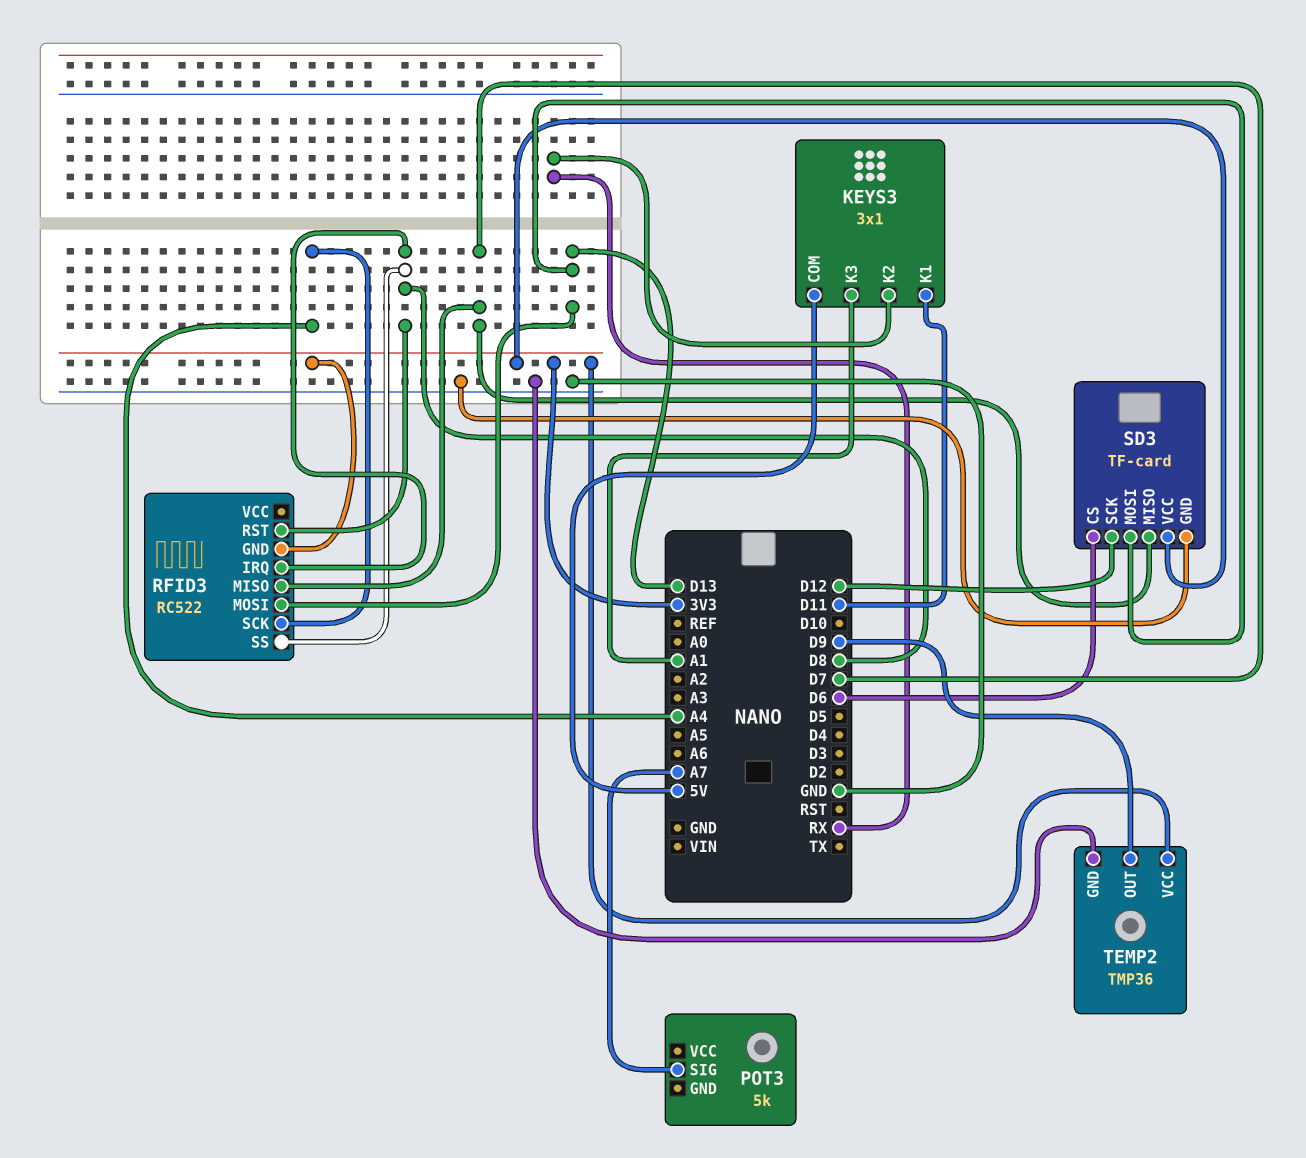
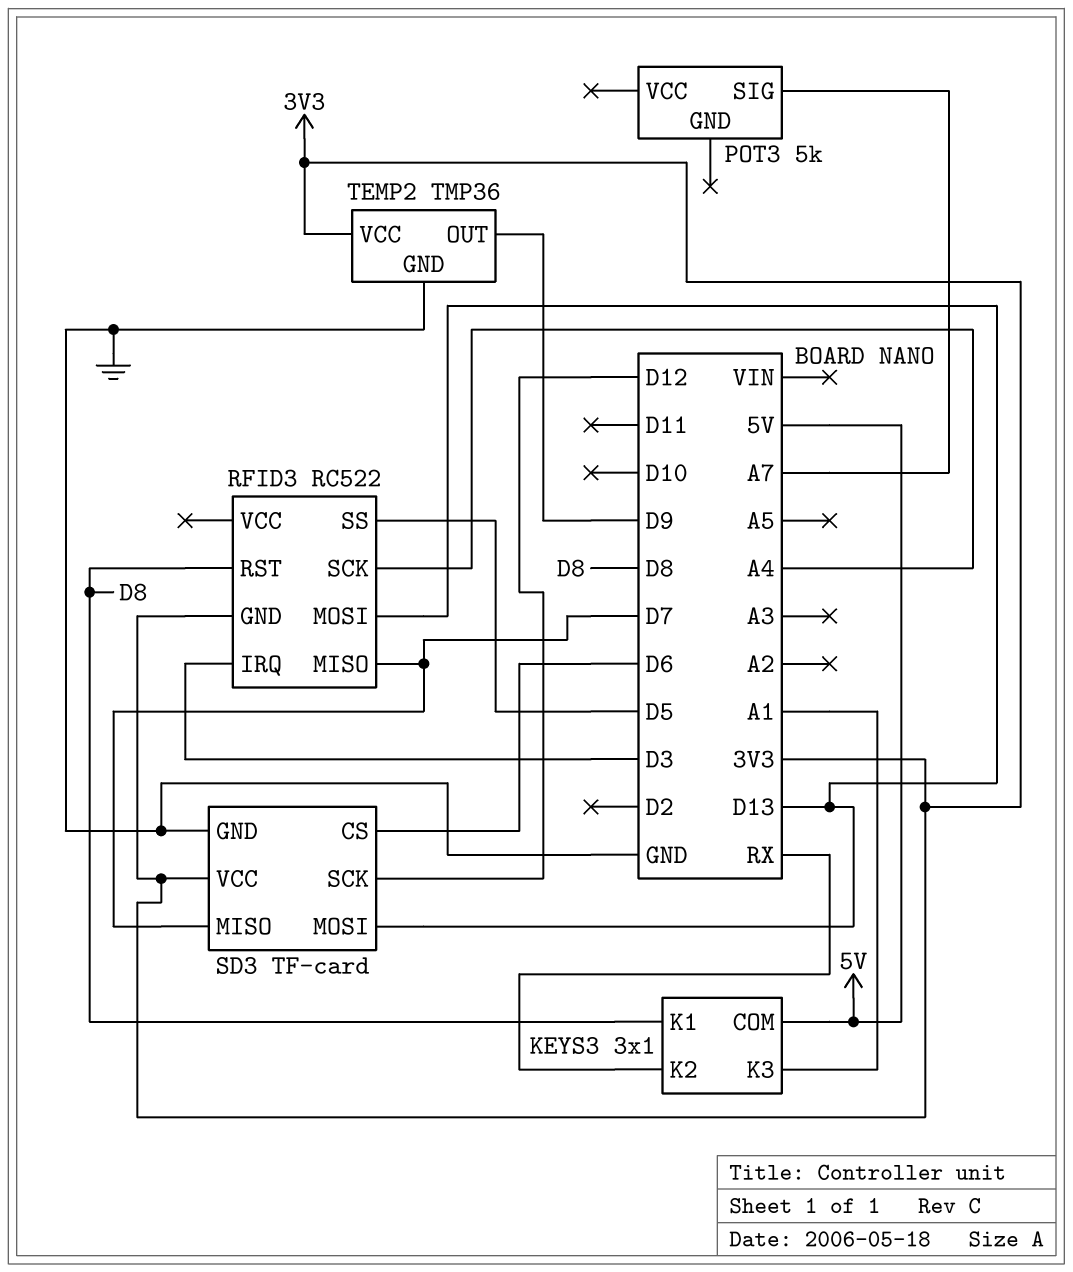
KEYS3 pin K1: D11 -> D8
RFID3 pin IRQ: D8 -> D3
RFID3 pin SS: D8 -> D5

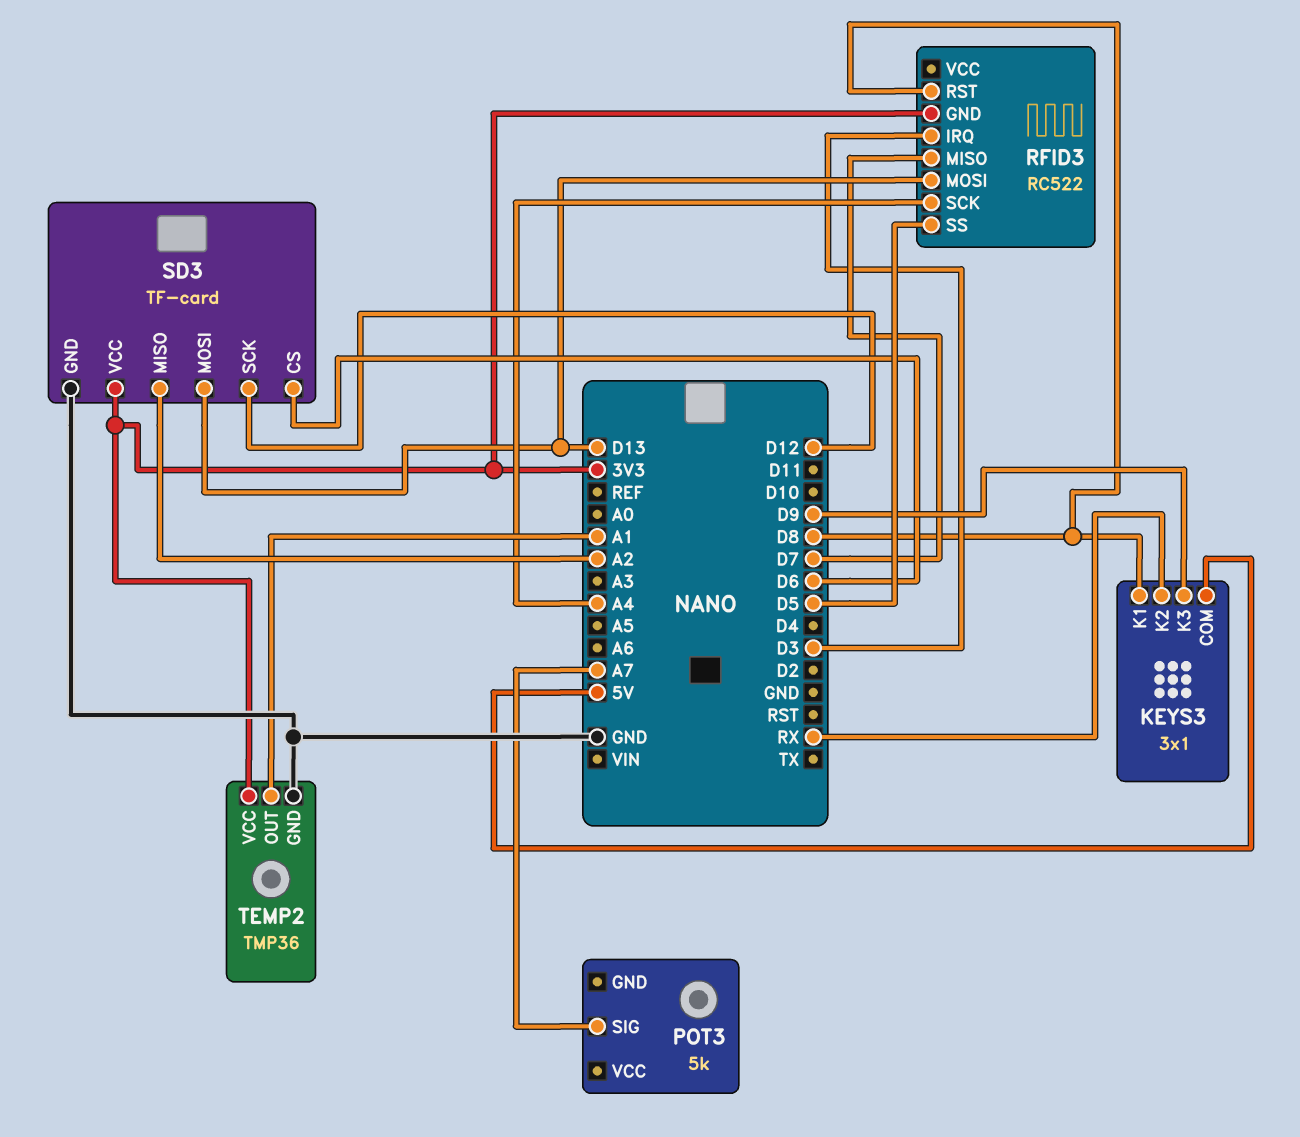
KEYS3 pin K3: A1 -> D9
SD3 pin MISO: D7 -> A2
TEMP2 pin OUT: D9 -> A1

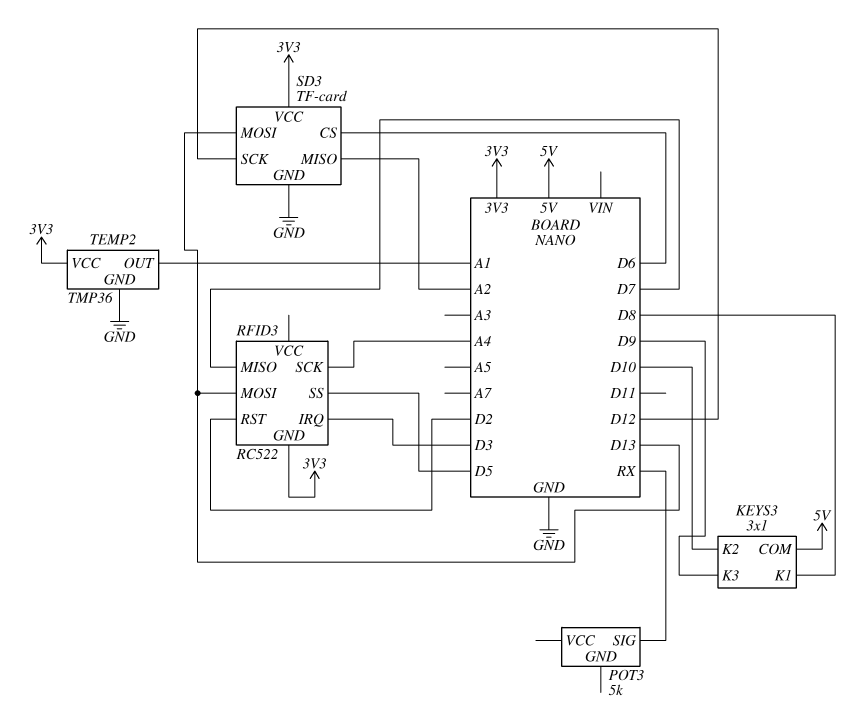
KEYS3 pin K2: RX -> D10
POT3 pin SIG: A7 -> RX
RFID3 pin RST: D8 -> D2

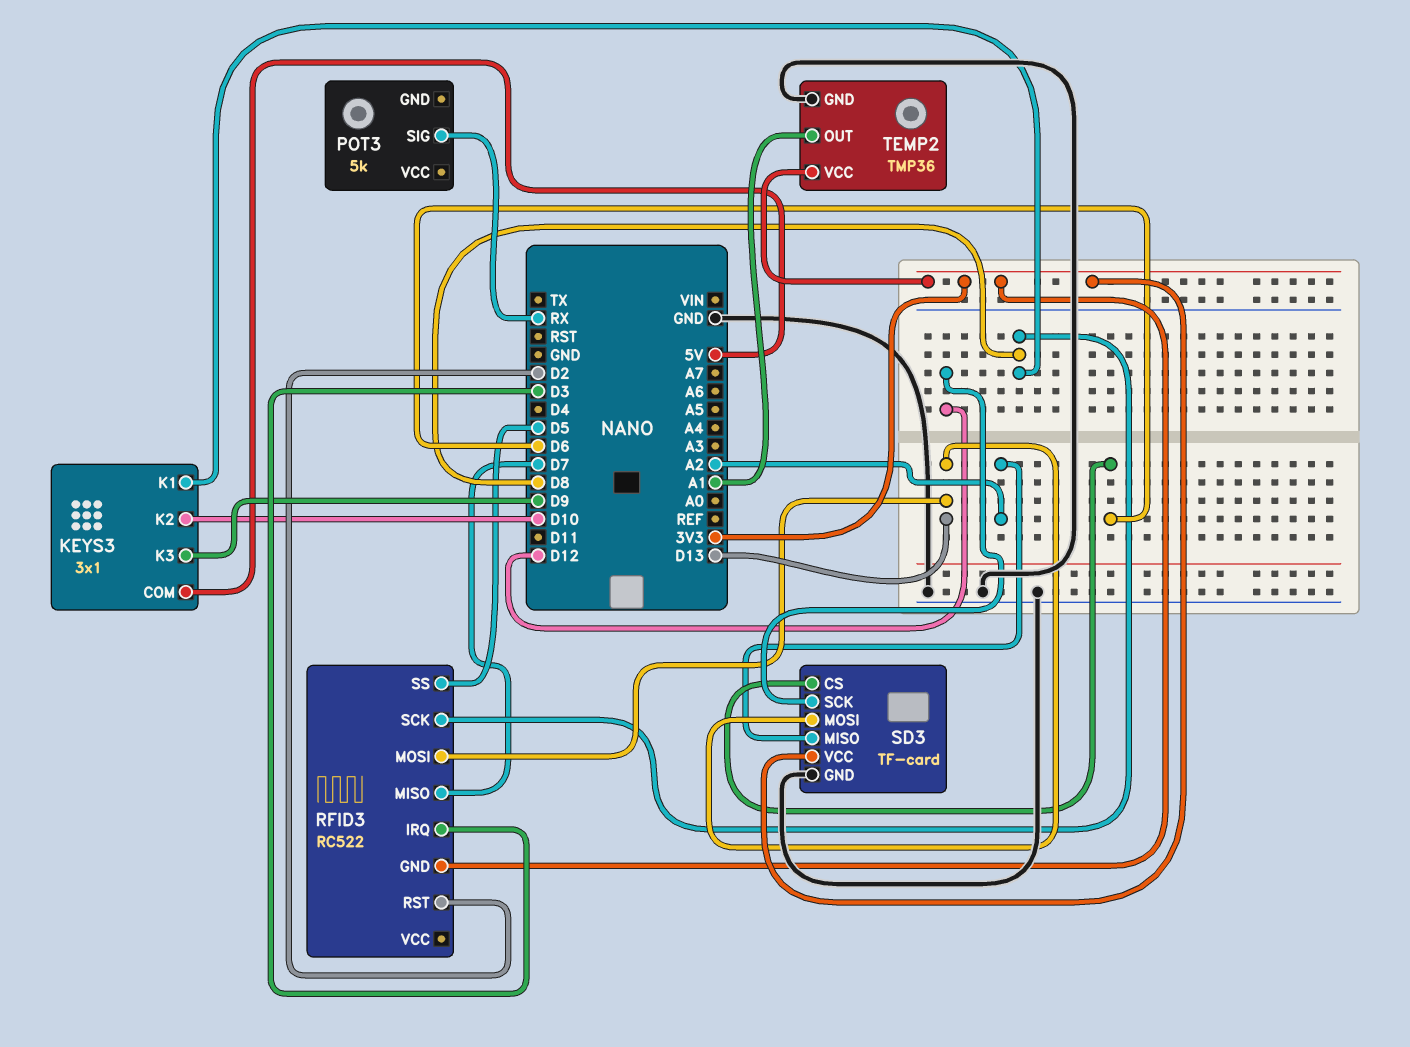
RFID3 pin SCK: A4 -> D8

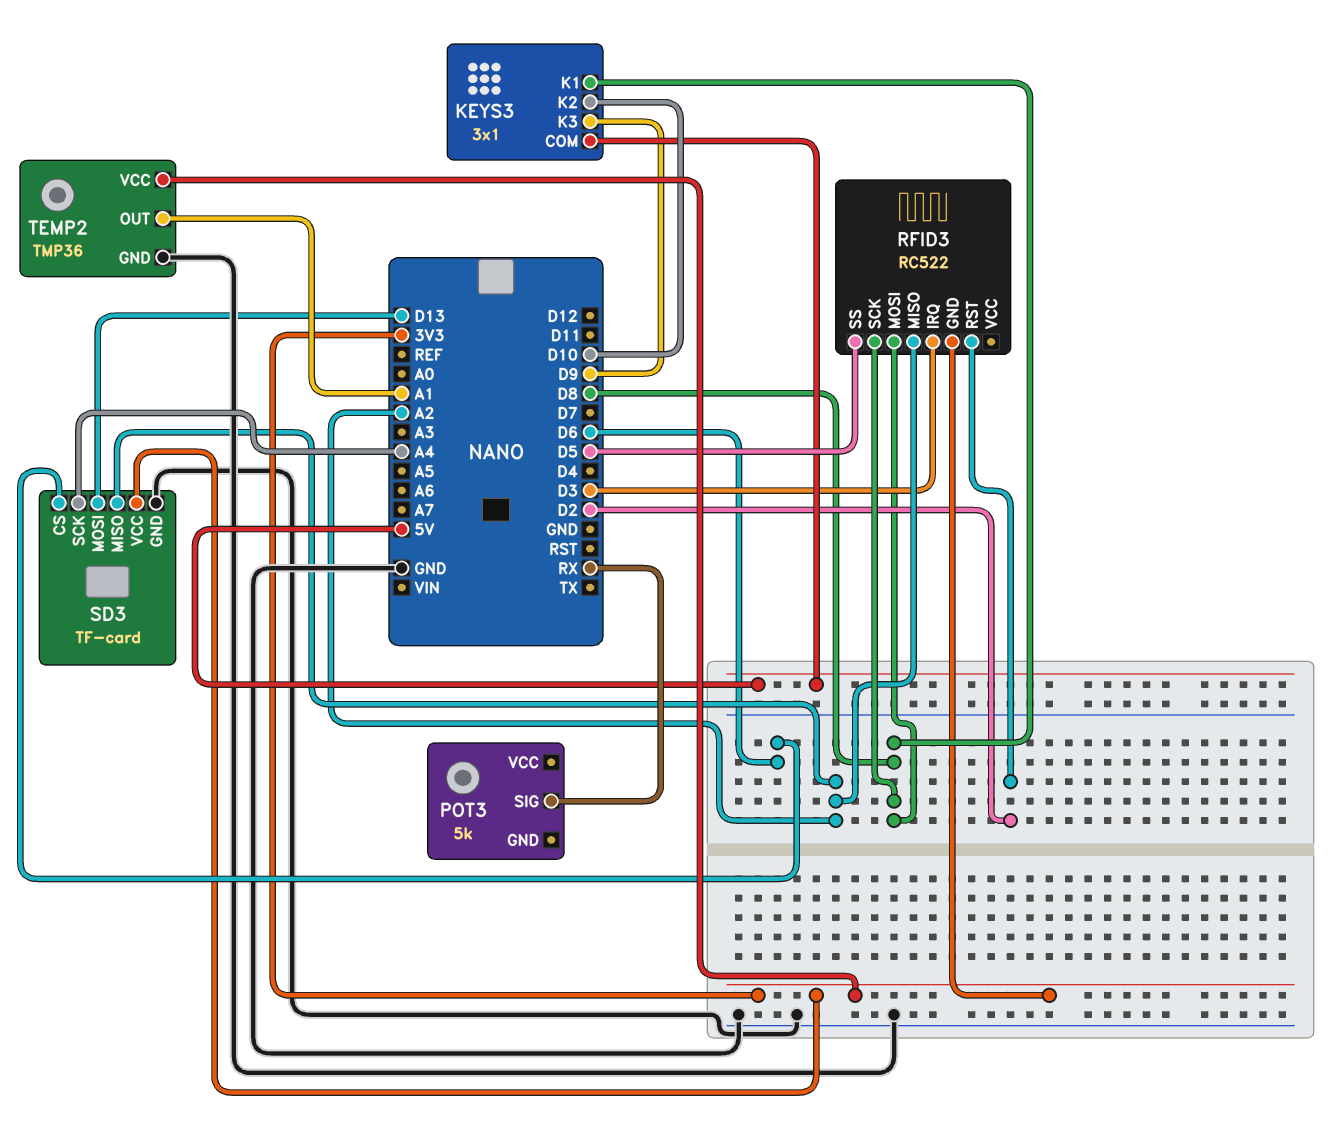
RFID3 pin MISO: D7 -> A2
RFID3 pin MOSI: D13 -> D8
SD3 pin SCK: D12 -> A4

